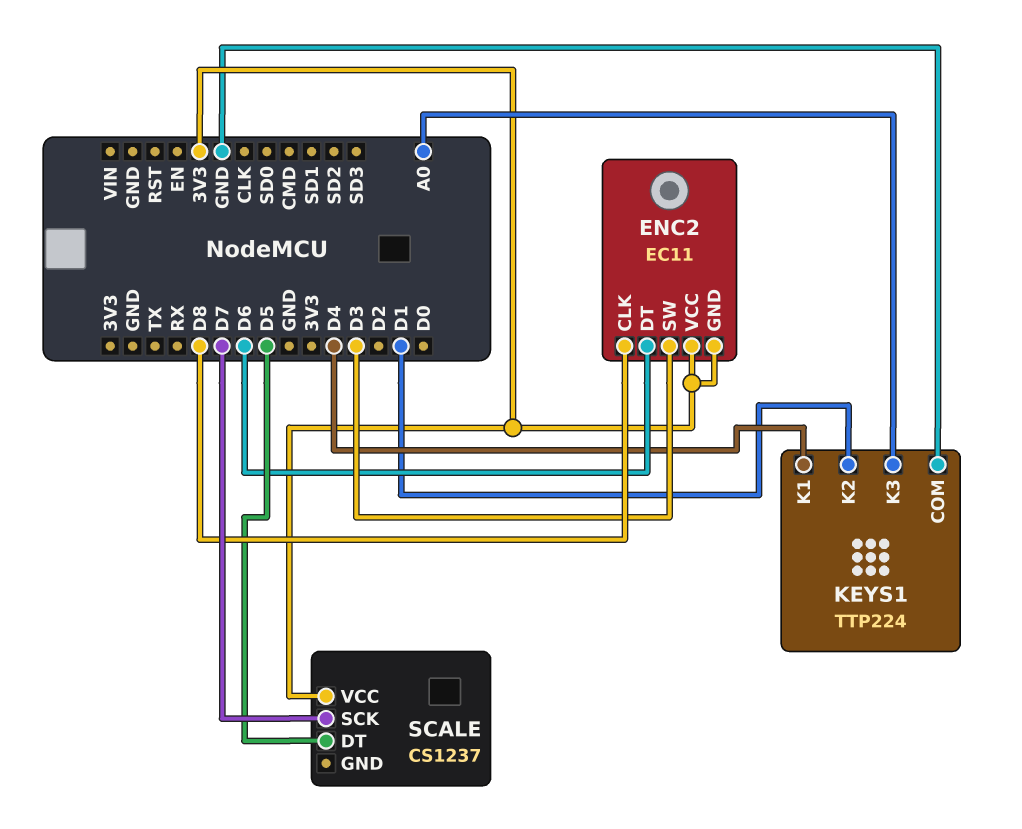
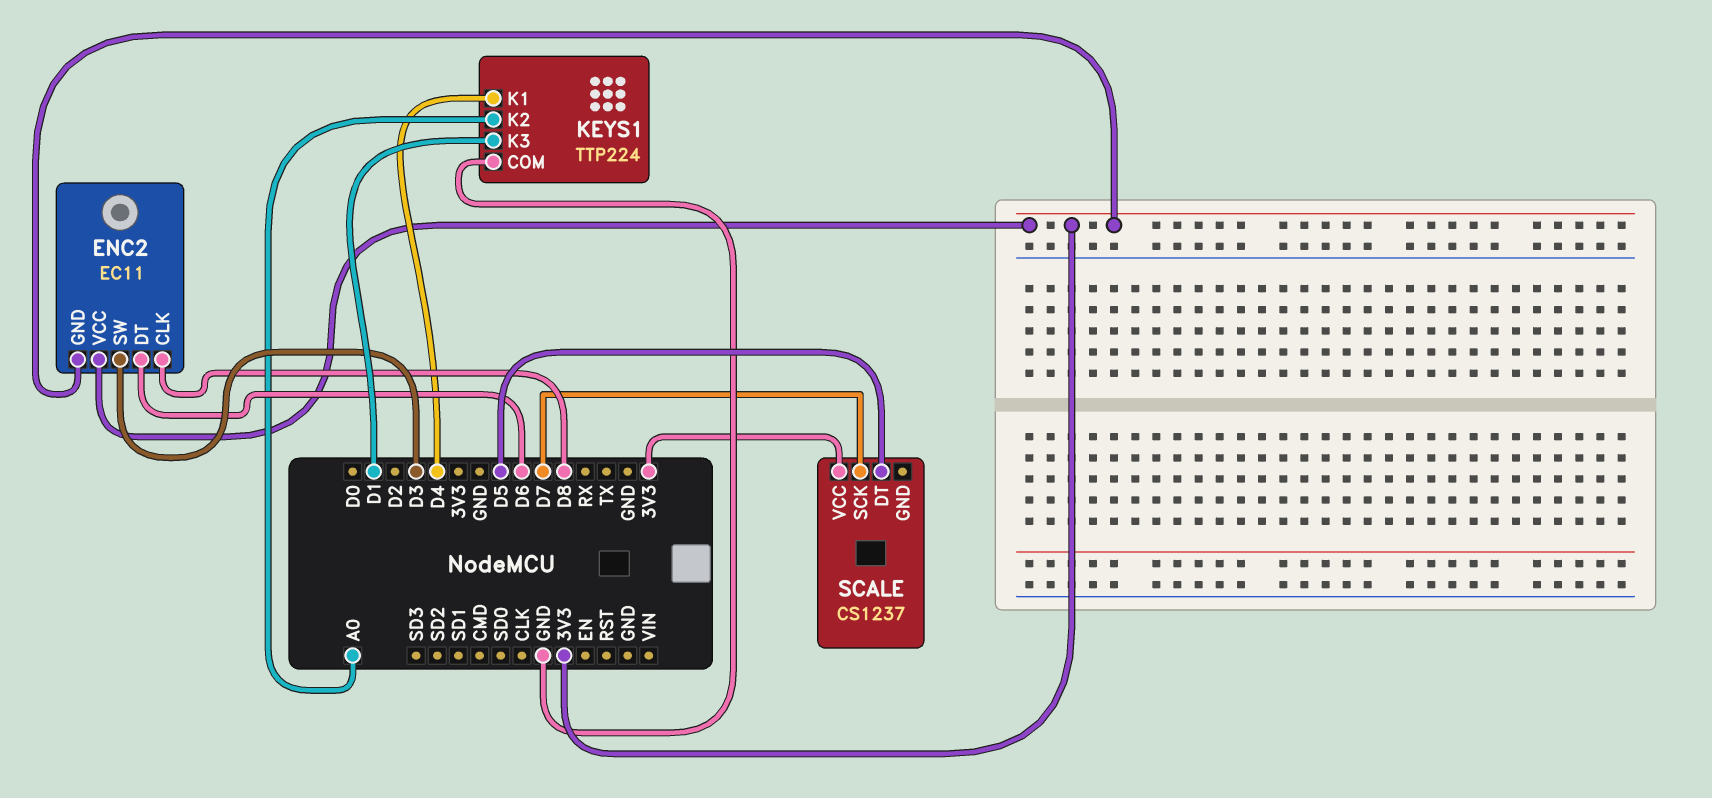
KEYS1 pin K2: D1 -> A0
KEYS1 pin K3: A0 -> D1

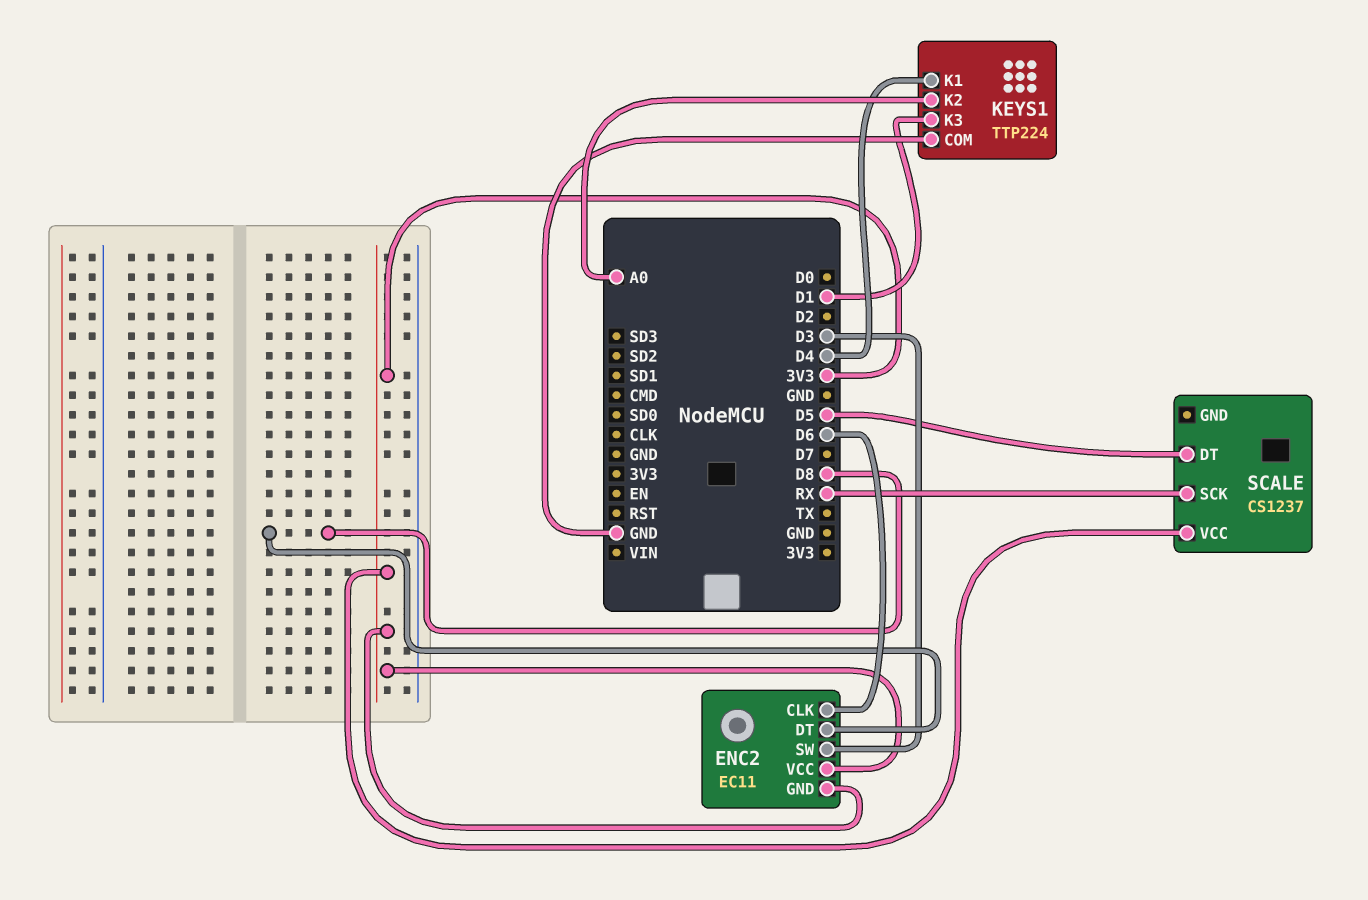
ENC2 pin CLK: D8 -> D6
ENC2 pin DT: D6 -> D8
SCALE pin SCK: D7 -> RX

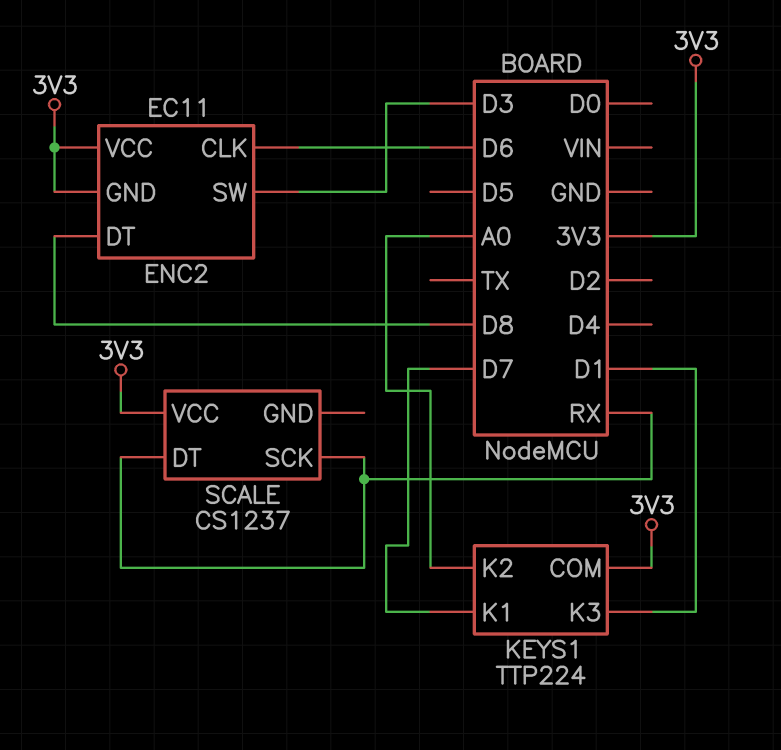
KEYS1 pin COM: GND -> 3V3
KEYS1 pin K1: D4 -> D7
SCALE pin DT: D5 -> RX

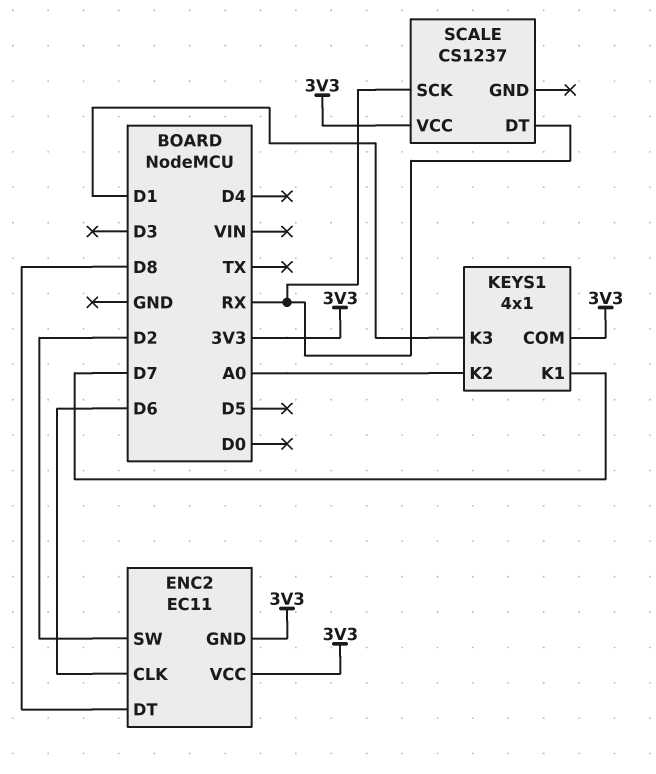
ENC2 pin SW: D3 -> D2
KEYS1: TTP224 -> 4x1

